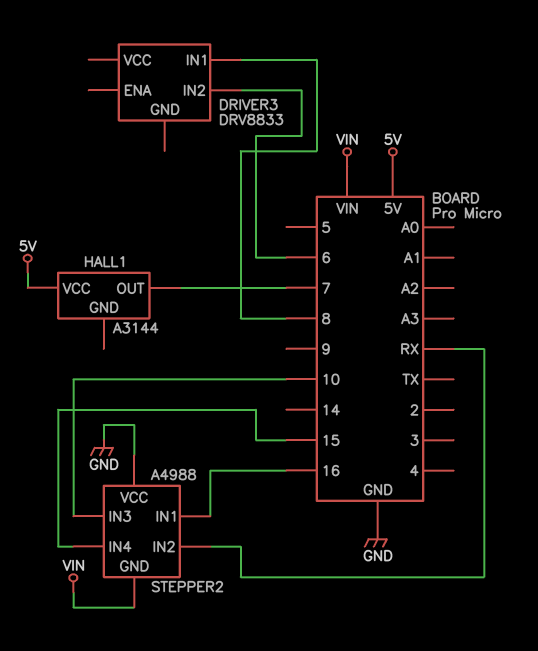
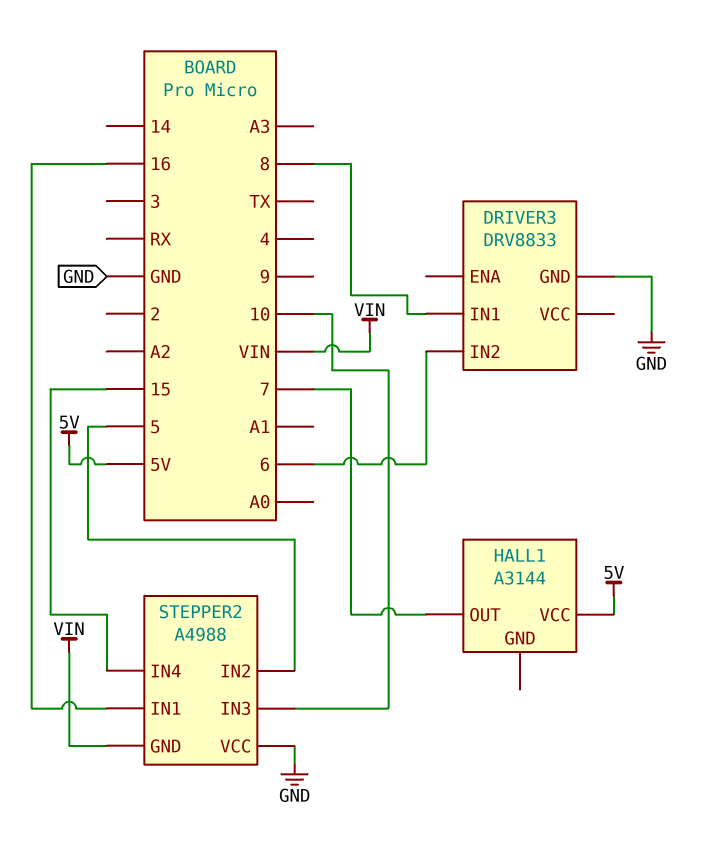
DRIVER3 pin GND: none -> GND
STEPPER2 pin IN2: RX -> 5

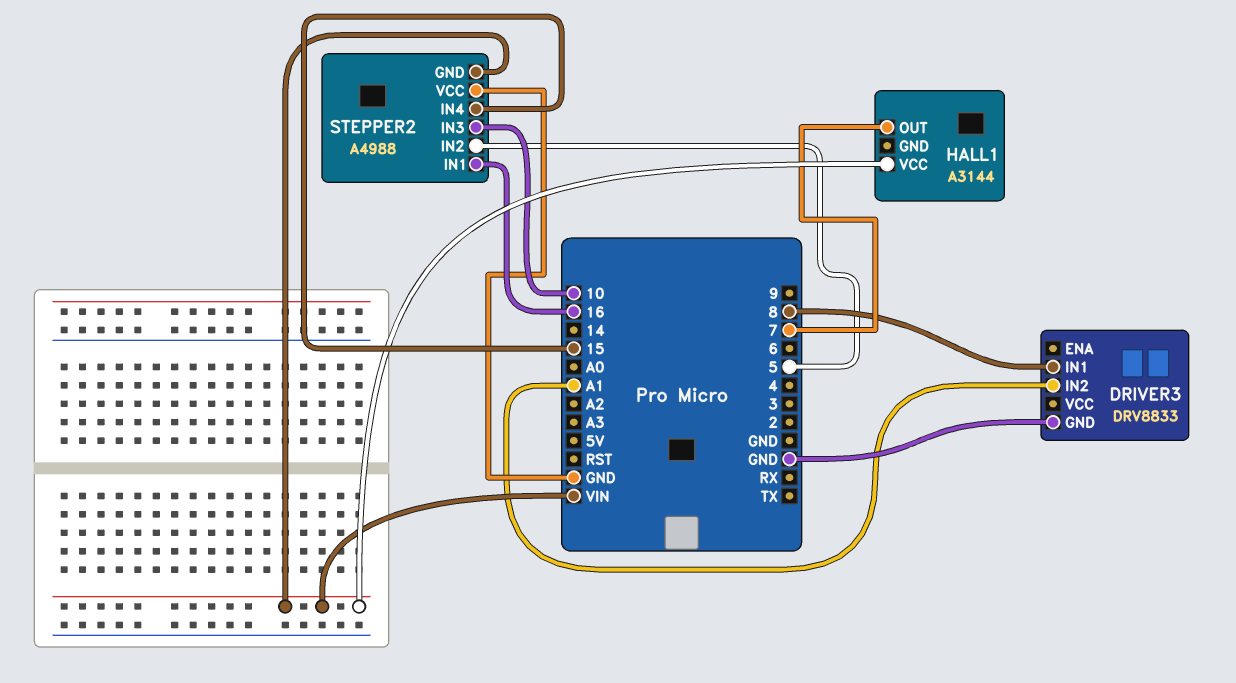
DRIVER3 pin IN2: 6 -> A1
HALL1 pin VCC: 5V -> VIN

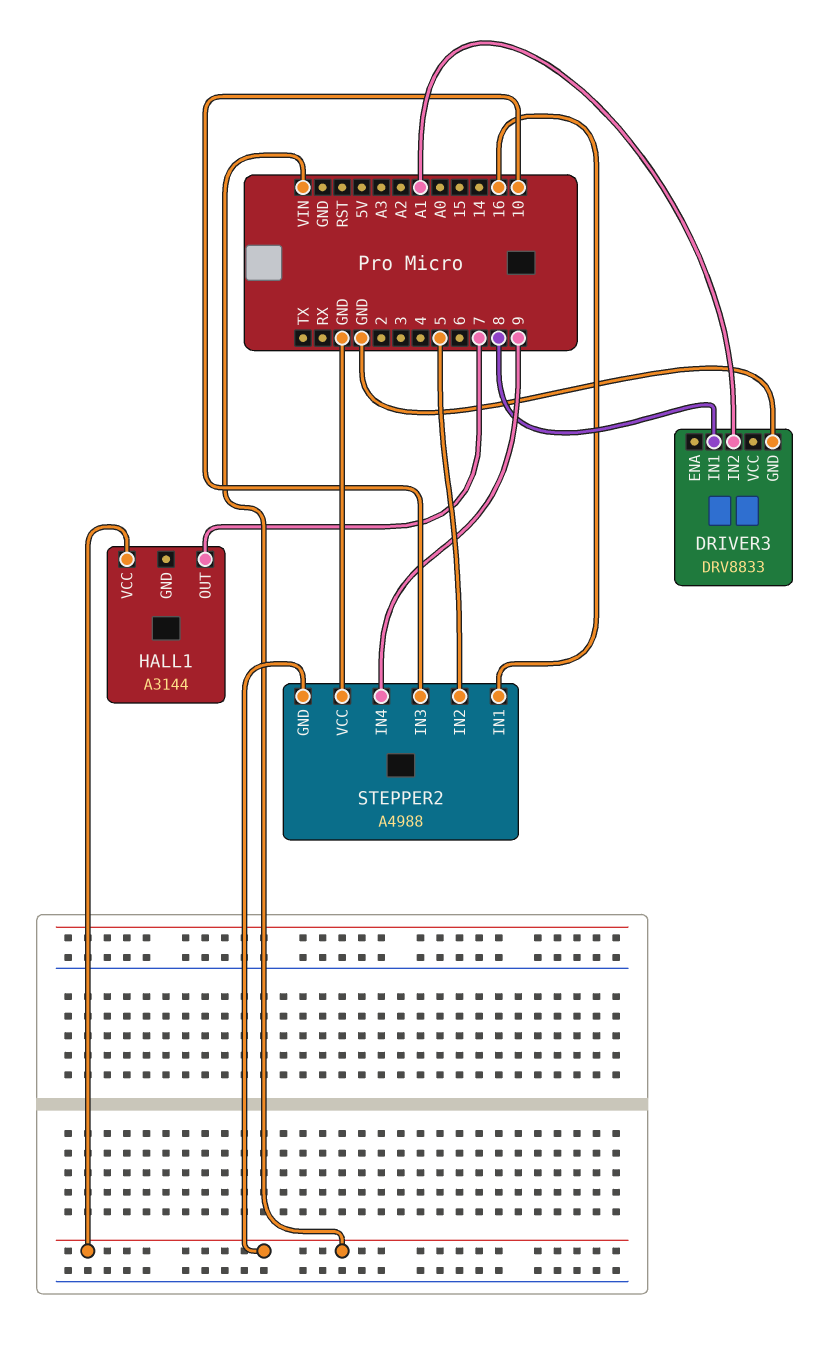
STEPPER2 pin IN4: 15 -> 9

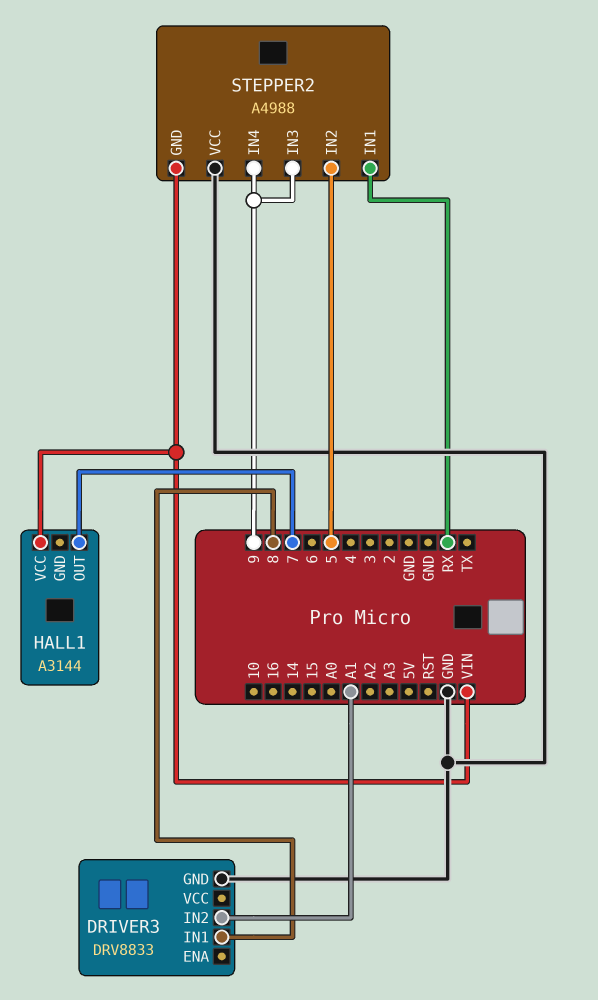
STEPPER2 pin IN1: 16 -> RX
STEPPER2 pin IN3: 10 -> 9

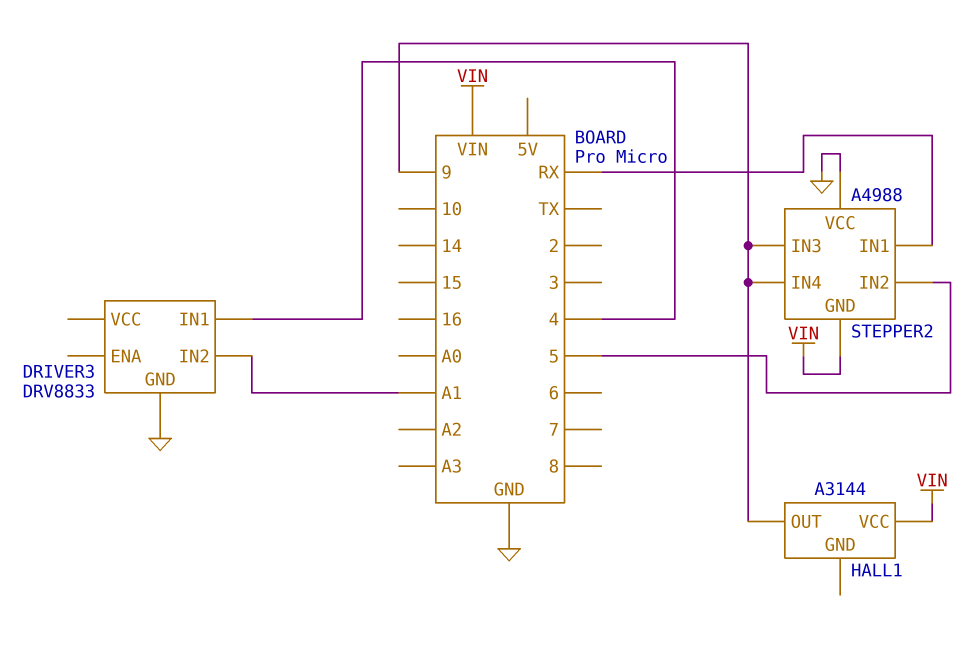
DRIVER3 pin IN1: 8 -> 4
HALL1 pin OUT: 7 -> 9

